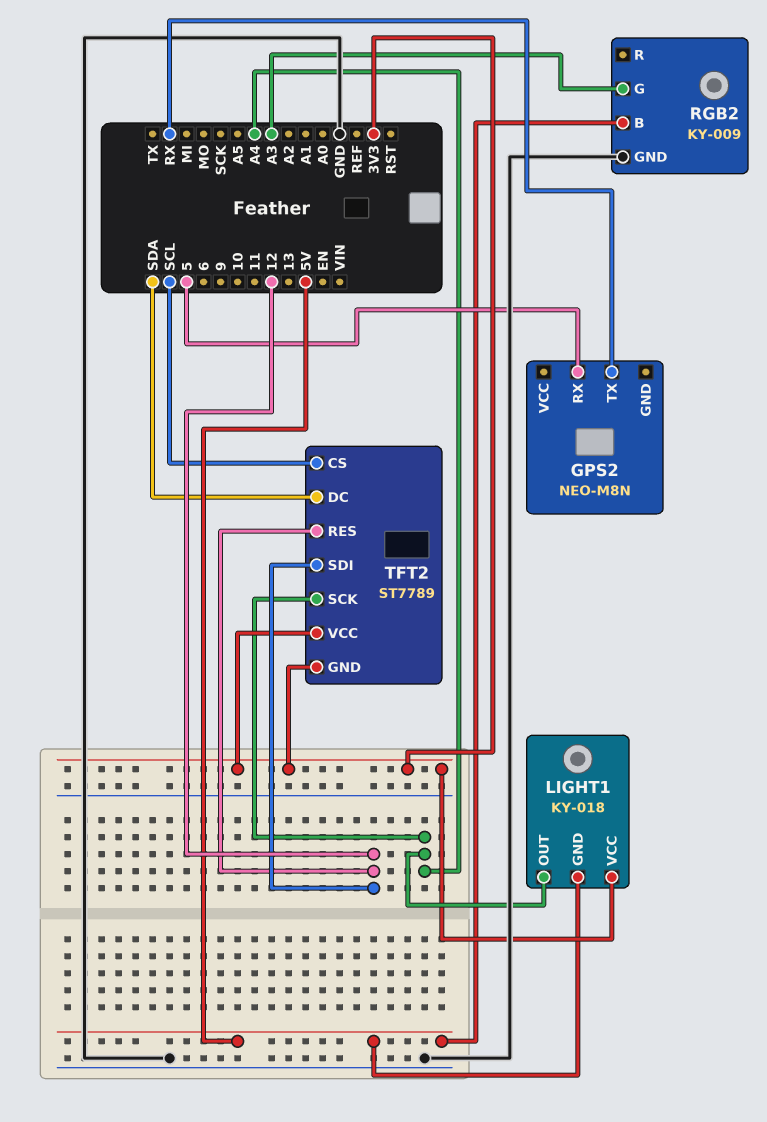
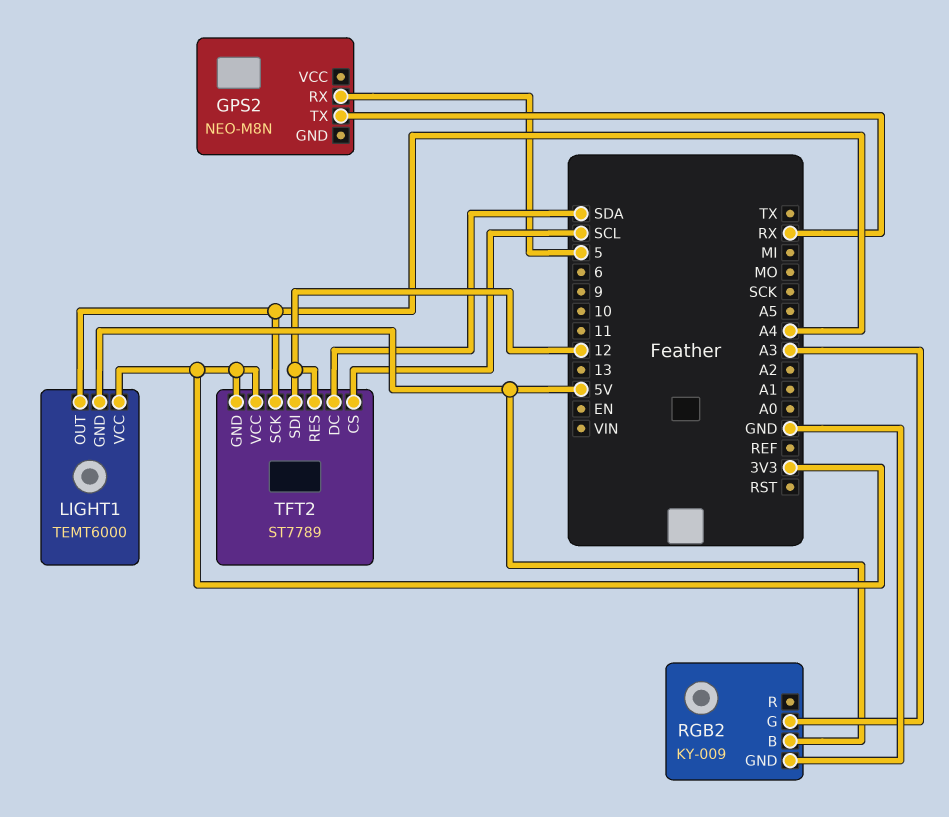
LIGHT1: KY-018 -> TEMT6000

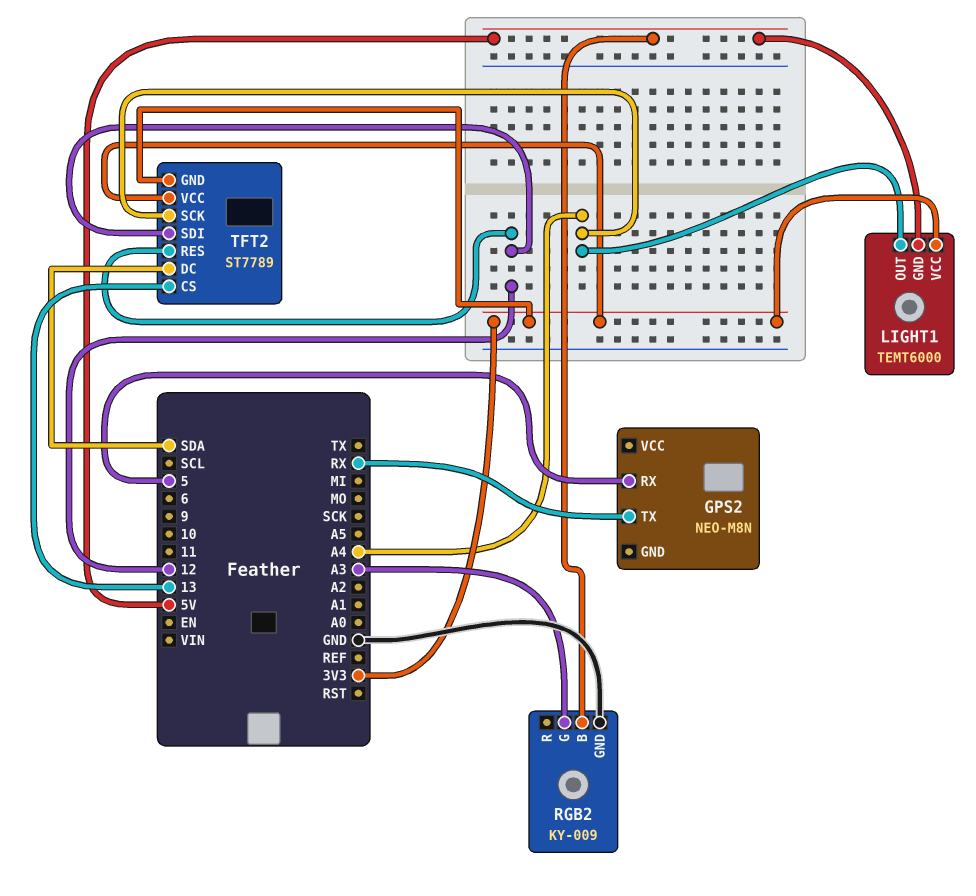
TFT2 pin CS: SCL -> 13

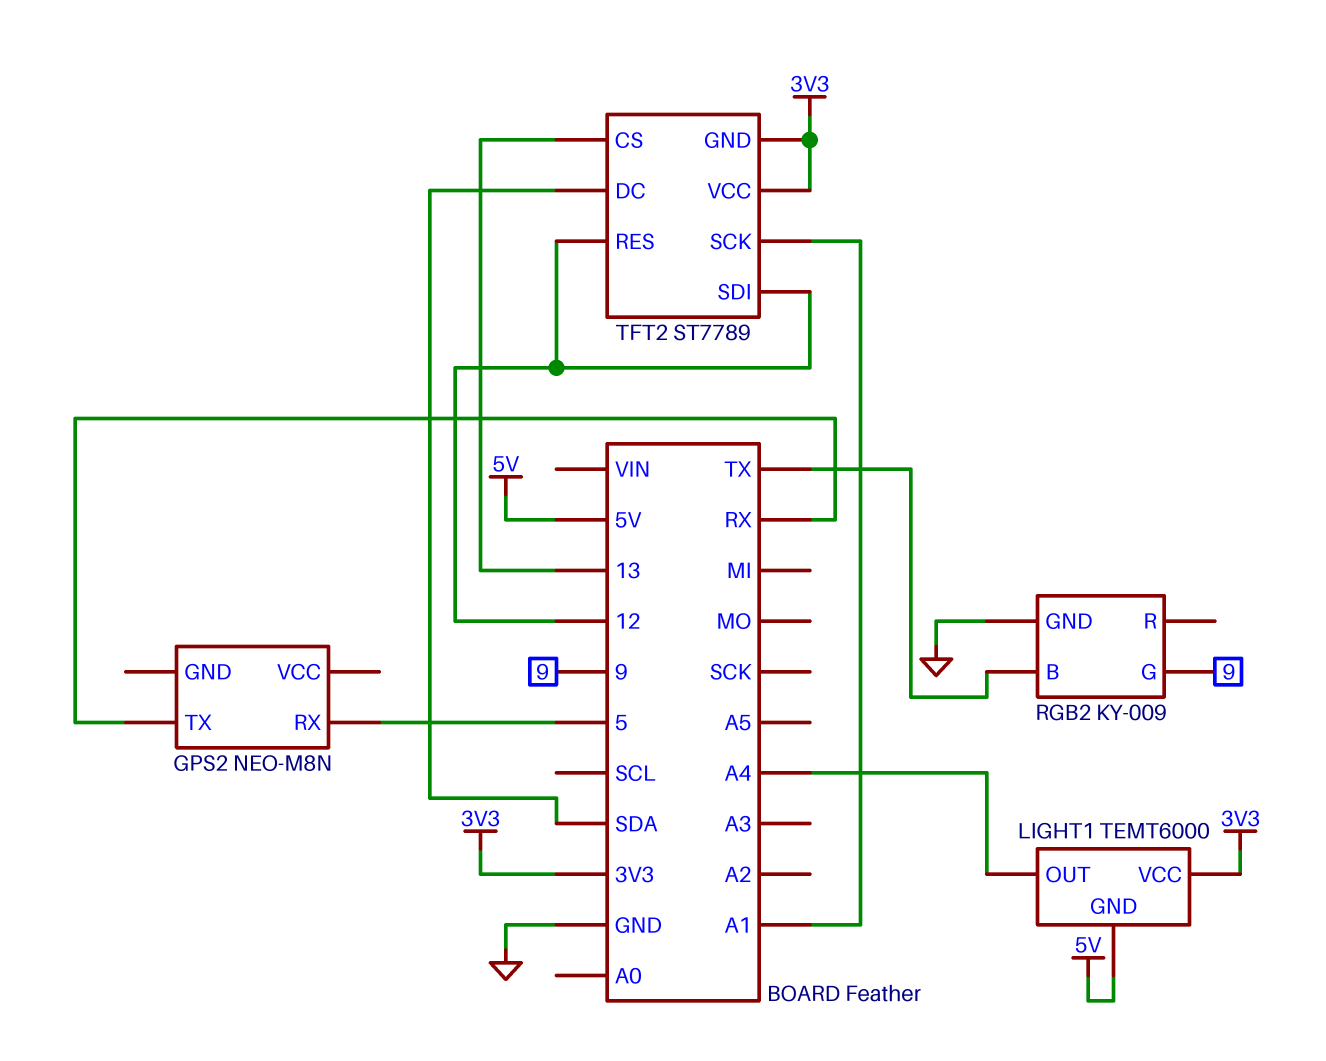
RGB2 pin B: 5V -> TX
RGB2 pin G: A3 -> 9
TFT2 pin SCK: A4 -> A1

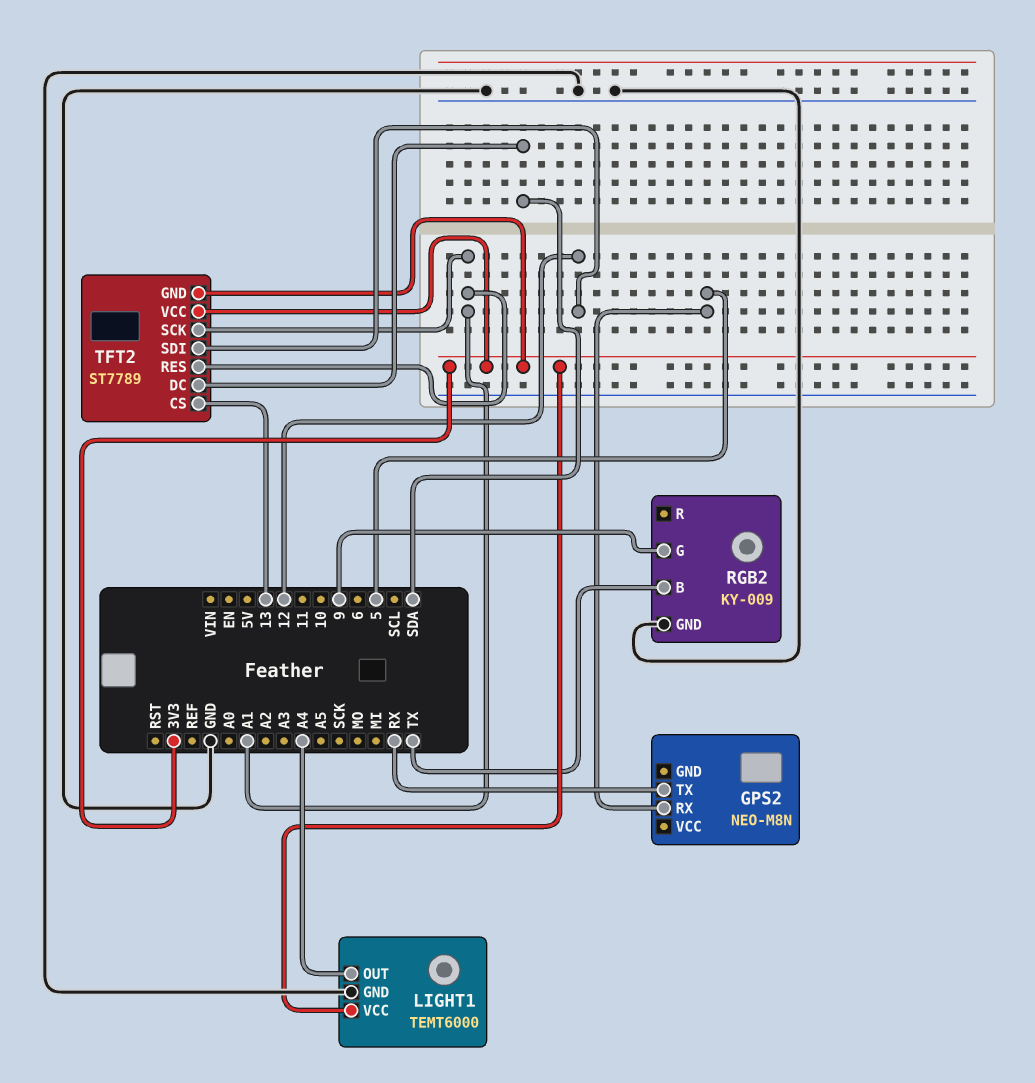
LIGHT1 pin GND: 5V -> GND
TFT2 pin RES: 12 -> A1

